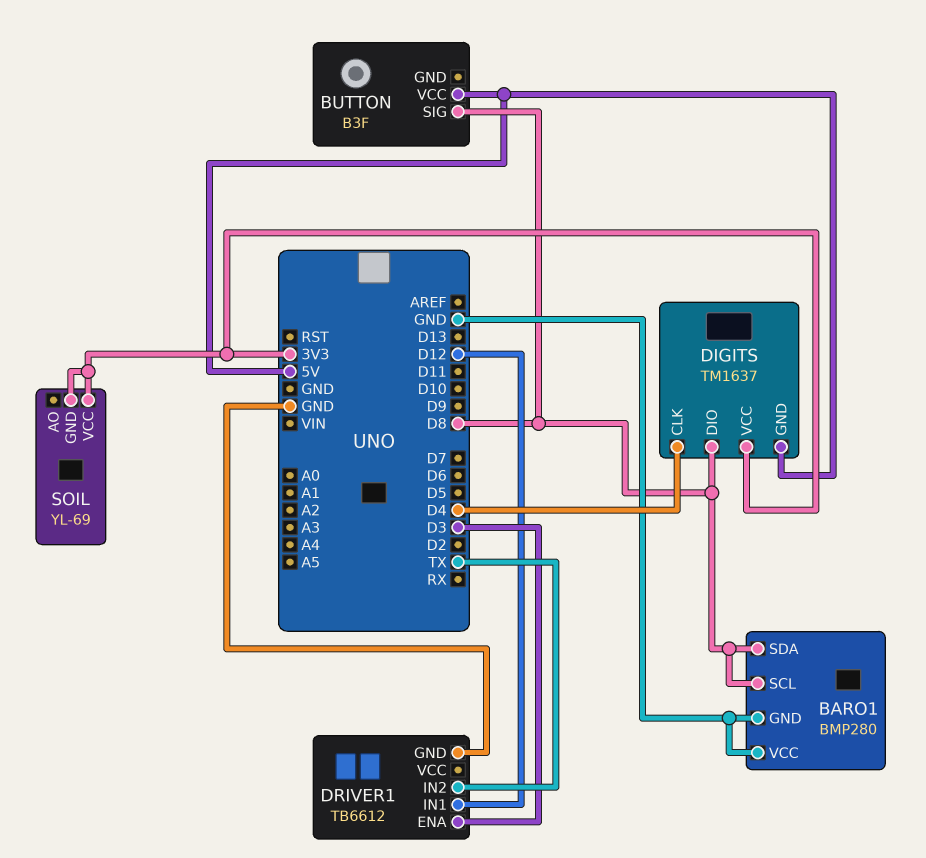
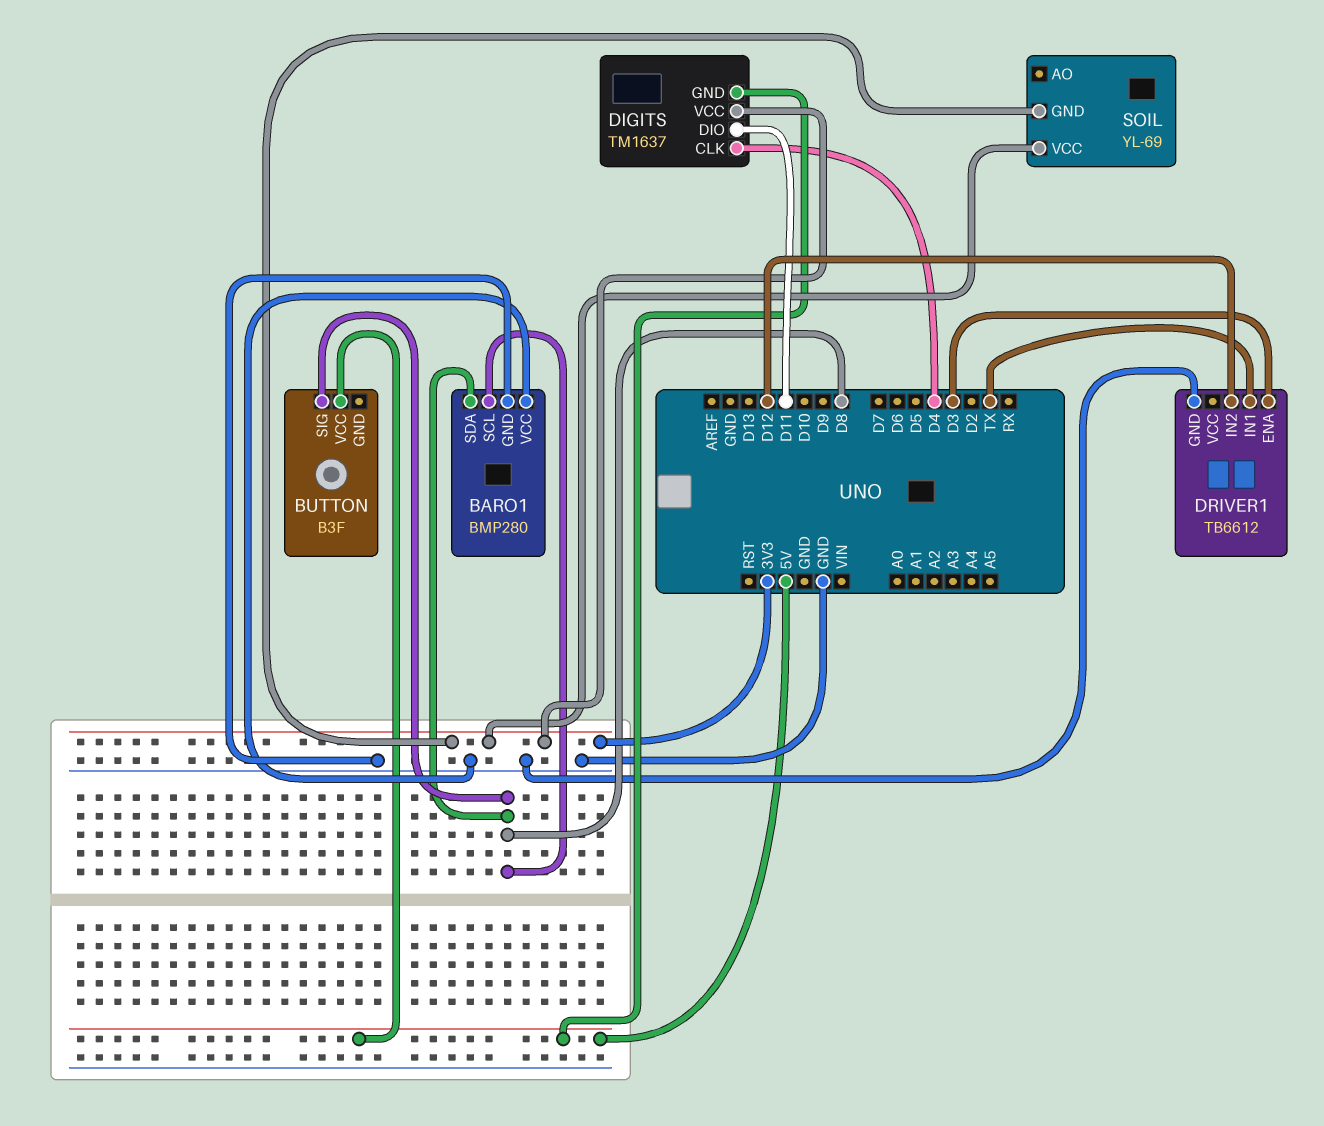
DIGITS pin DIO: D8 -> D11
DRIVER1 pin IN1: D12 -> TX
DRIVER1 pin IN2: TX -> D12

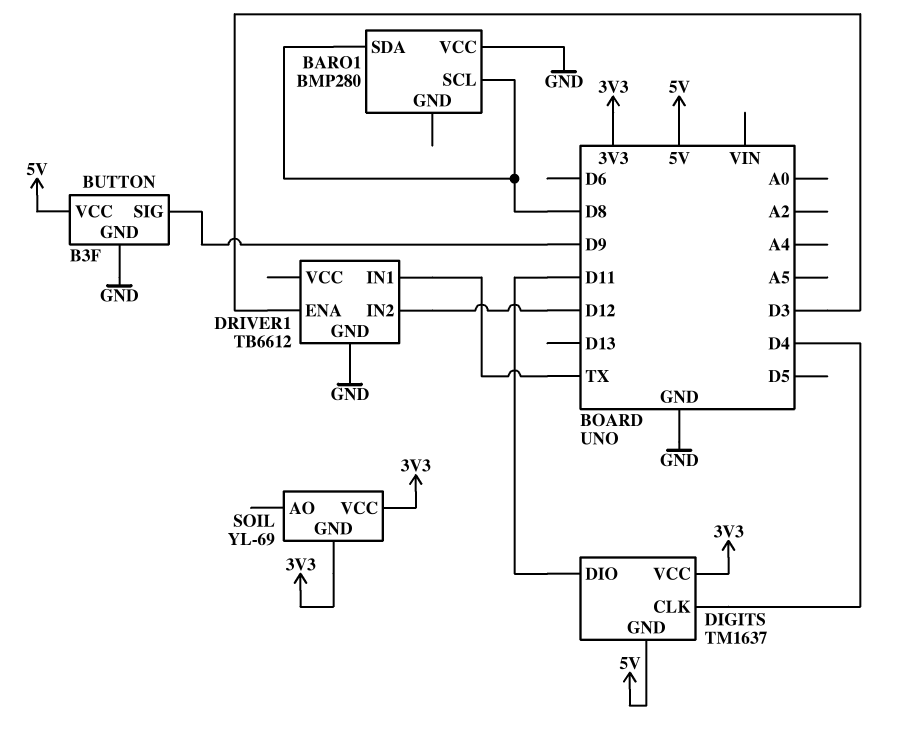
BARO1 pin GND: GND -> none
BUTTON pin GND: none -> GND
BUTTON pin SIG: D8 -> D9

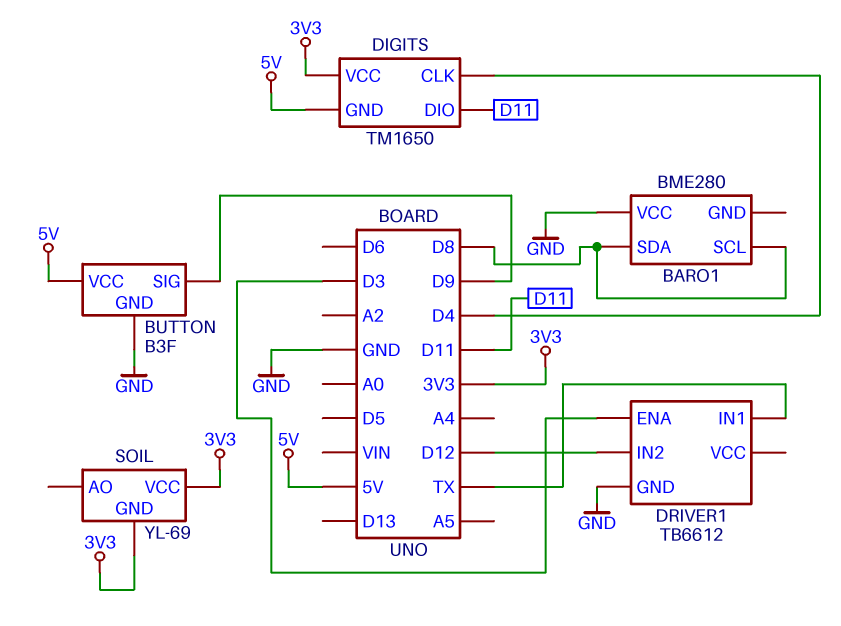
BARO1: BMP280 -> BME280
DIGITS: TM1637 -> TM1650

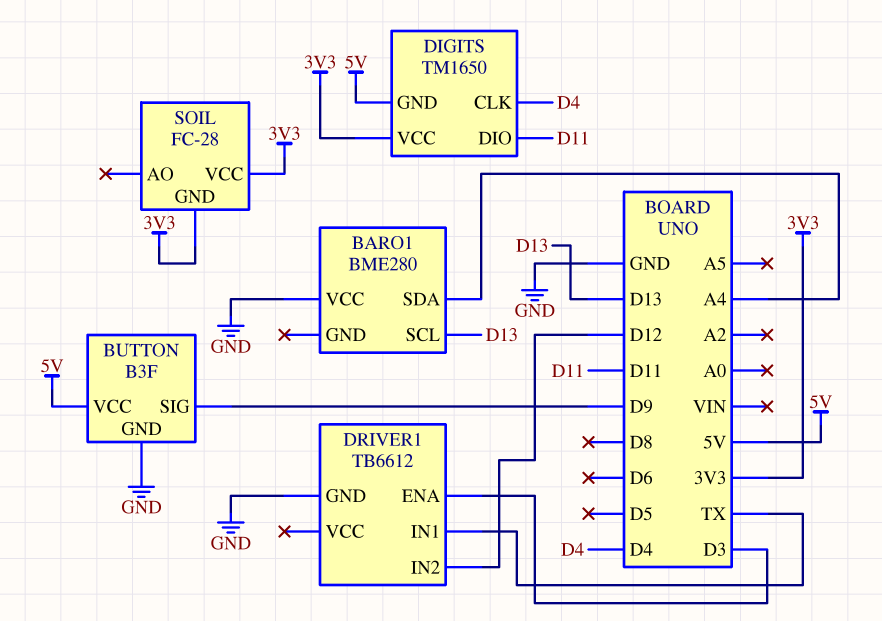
BARO1 pin SCL: D8 -> D13
BARO1 pin SDA: D8 -> A4
SOIL: YL-69 -> FC-28

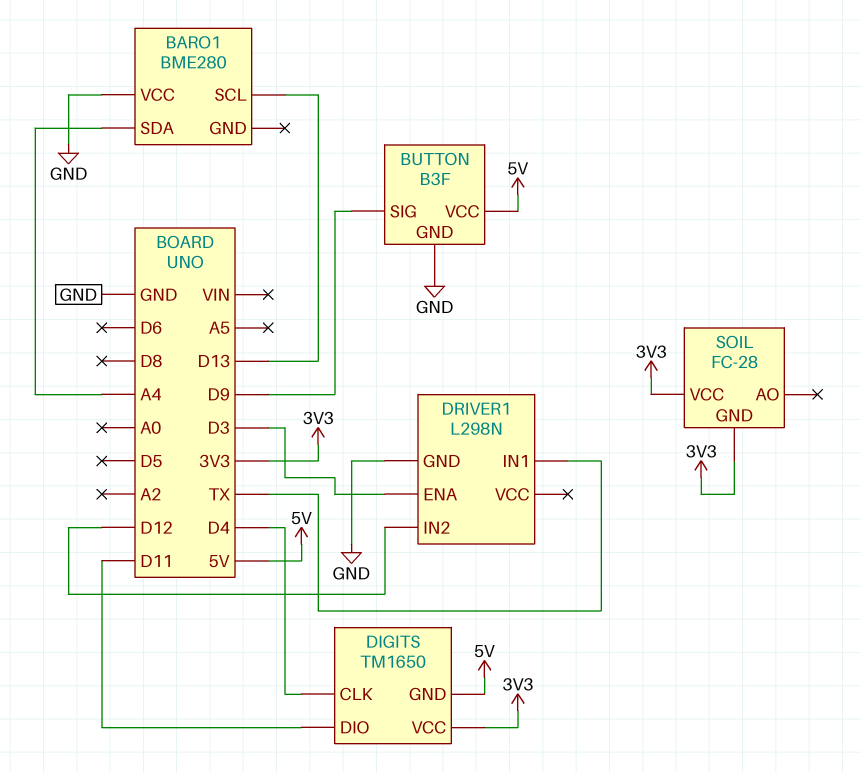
DRIVER1: TB6612 -> L298N

